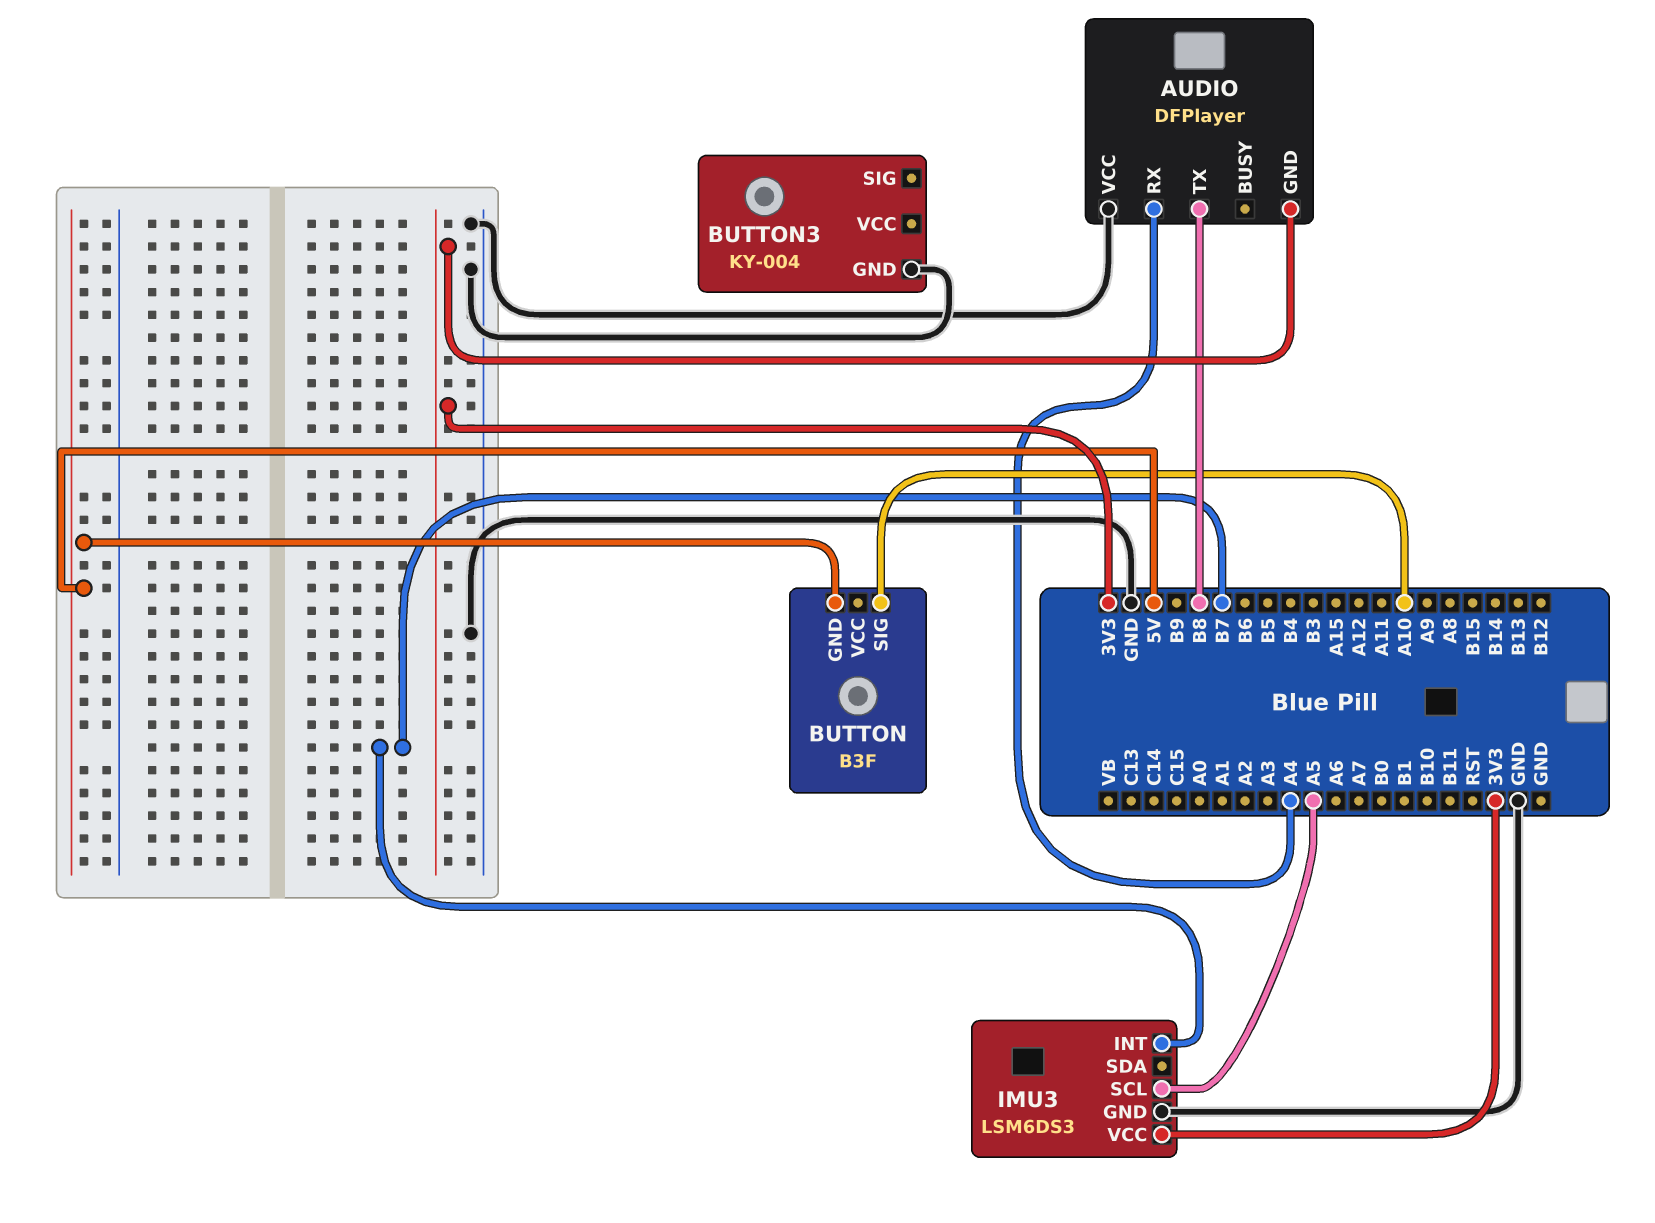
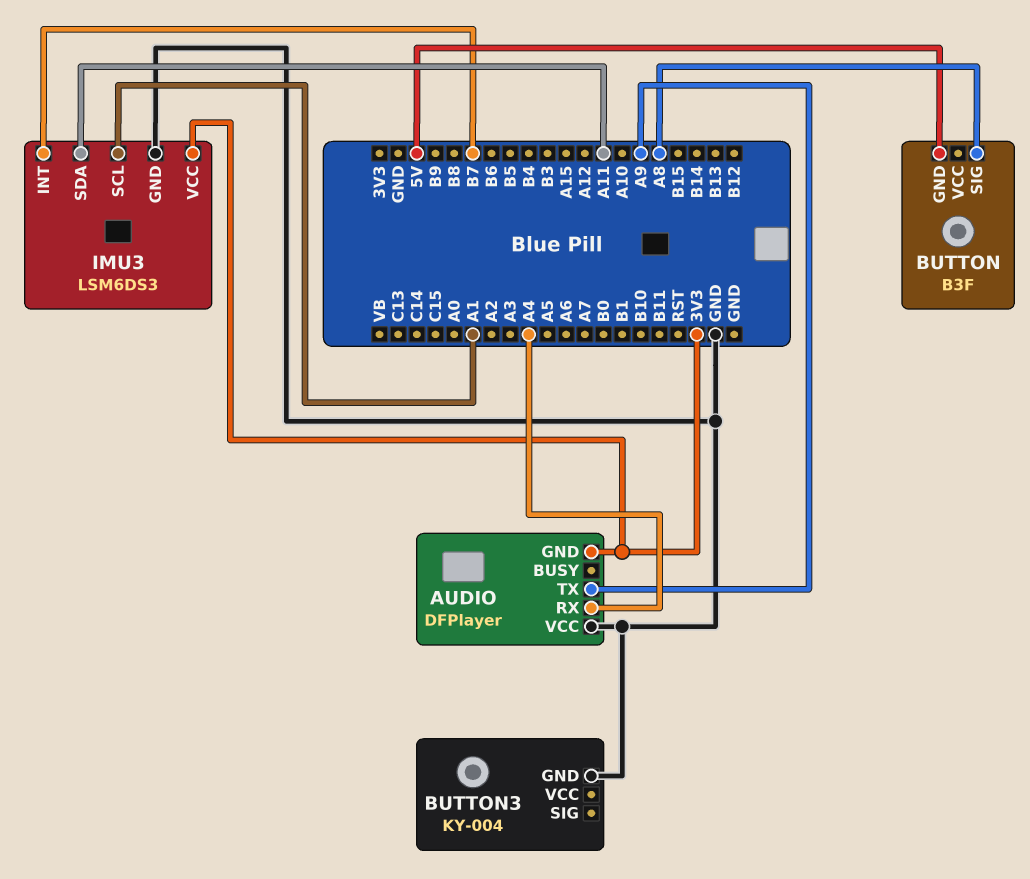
AUDIO pin TX: B8 -> A9
BUTTON pin SIG: A10 -> A8
IMU3 pin SCL: A5 -> A1
IMU3 pin SDA: none -> A11

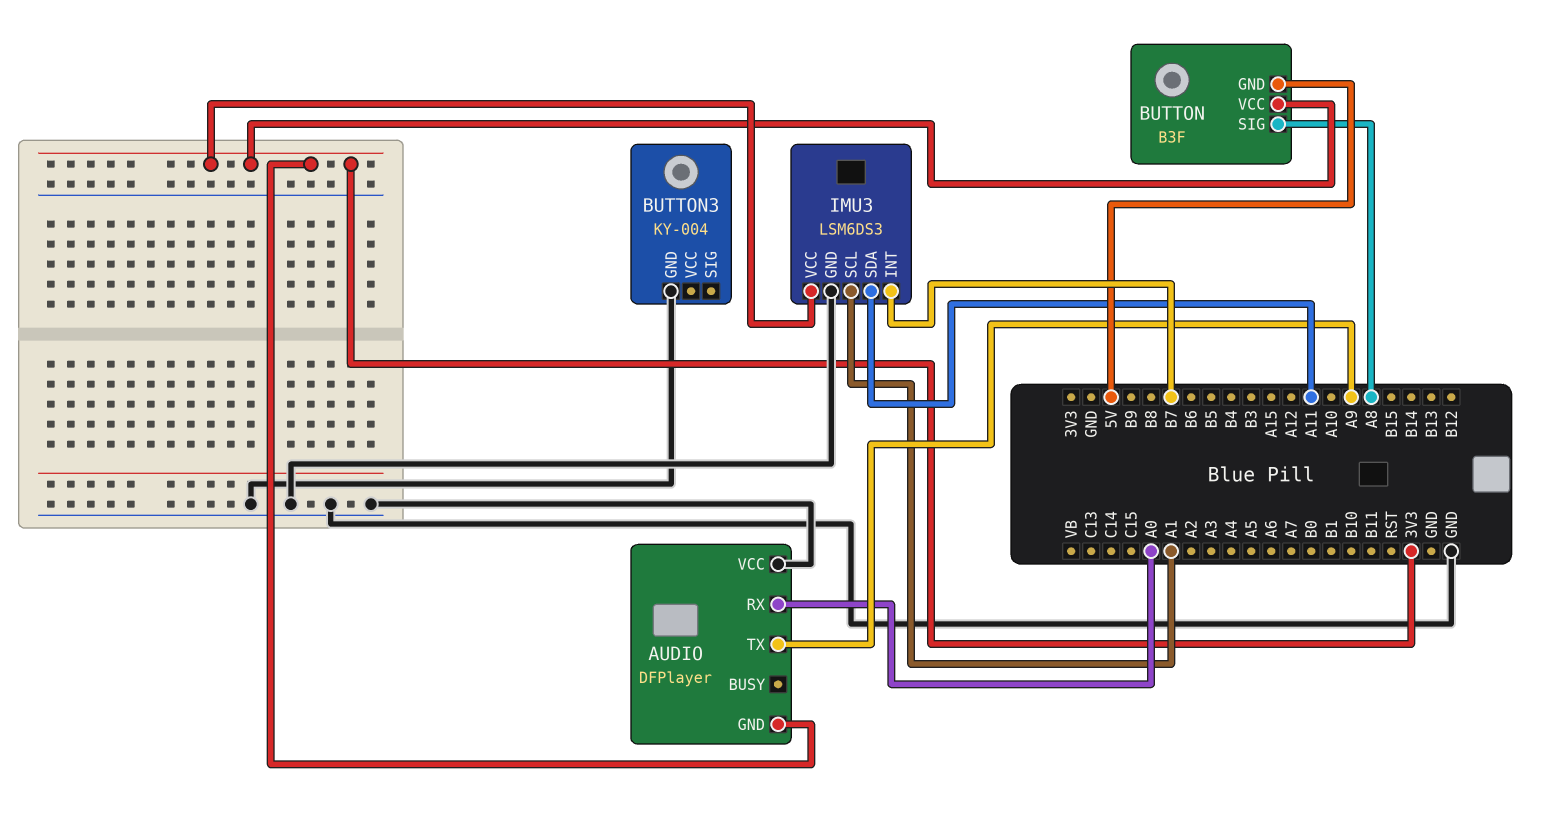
AUDIO pin RX: A4 -> A0
BUTTON pin VCC: none -> 3V3

